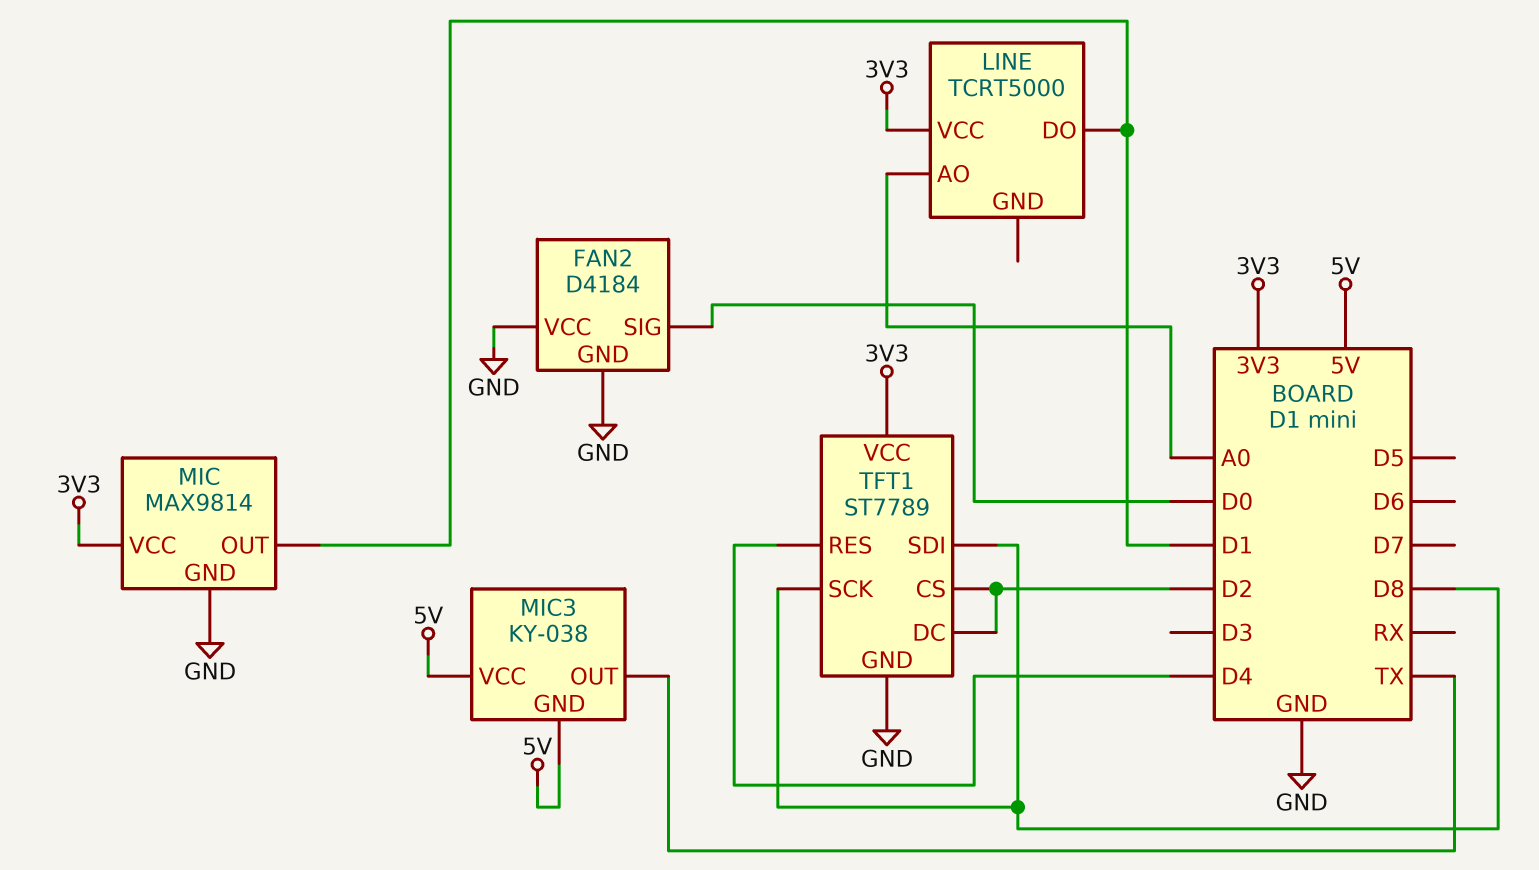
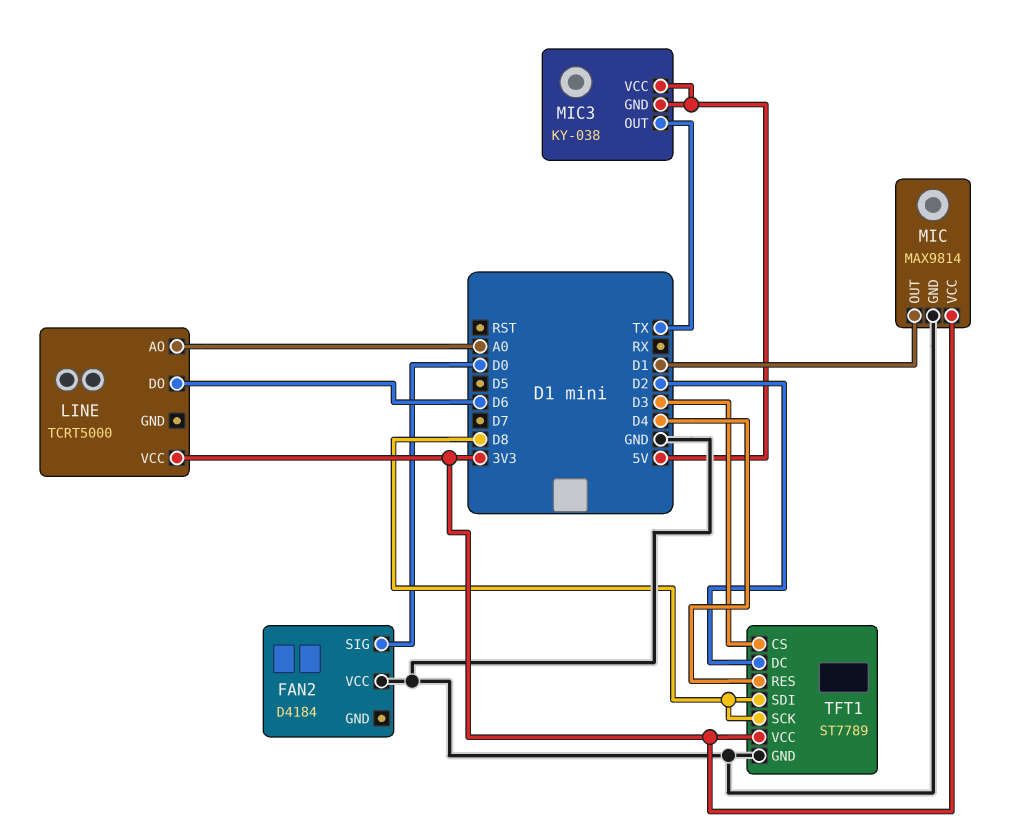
FAN2 pin GND: GND -> none
LINE pin DO: D1 -> D6
TFT1 pin CS: D2 -> D3

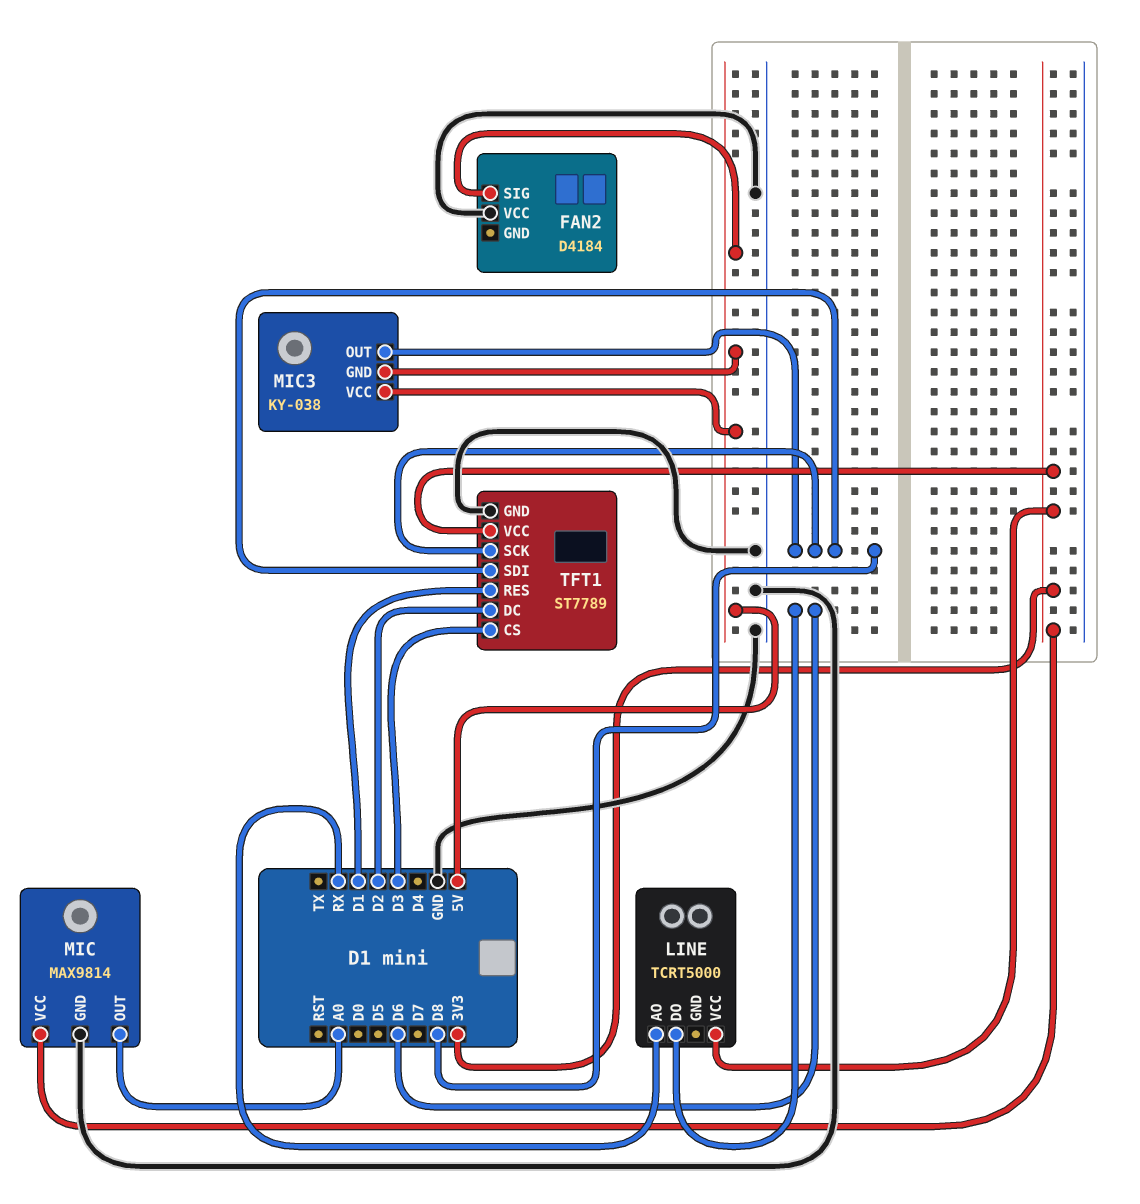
FAN2 pin SIG: D0 -> 5V
LINE pin AO: A0 -> RX
MIC pin OUT: D1 -> A0
MIC3 pin OUT: TX -> D8
TFT1 pin RES: D4 -> D1

